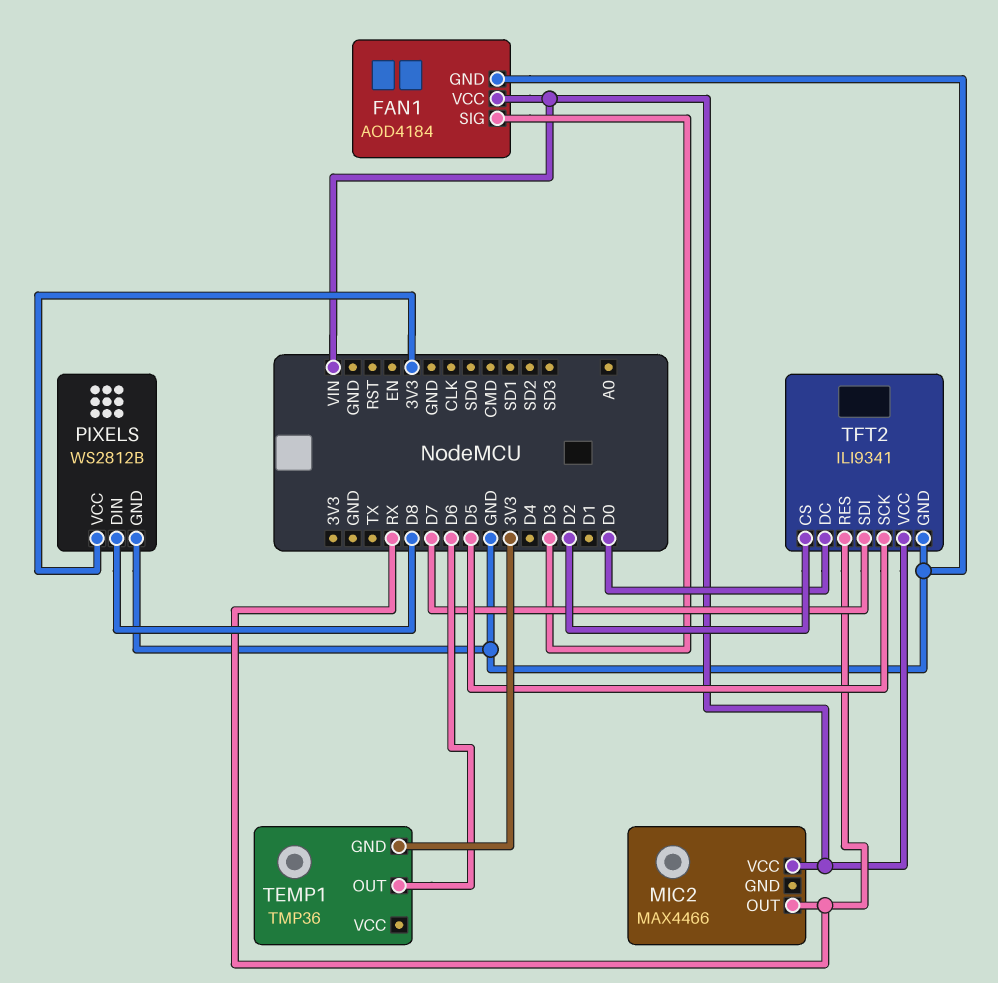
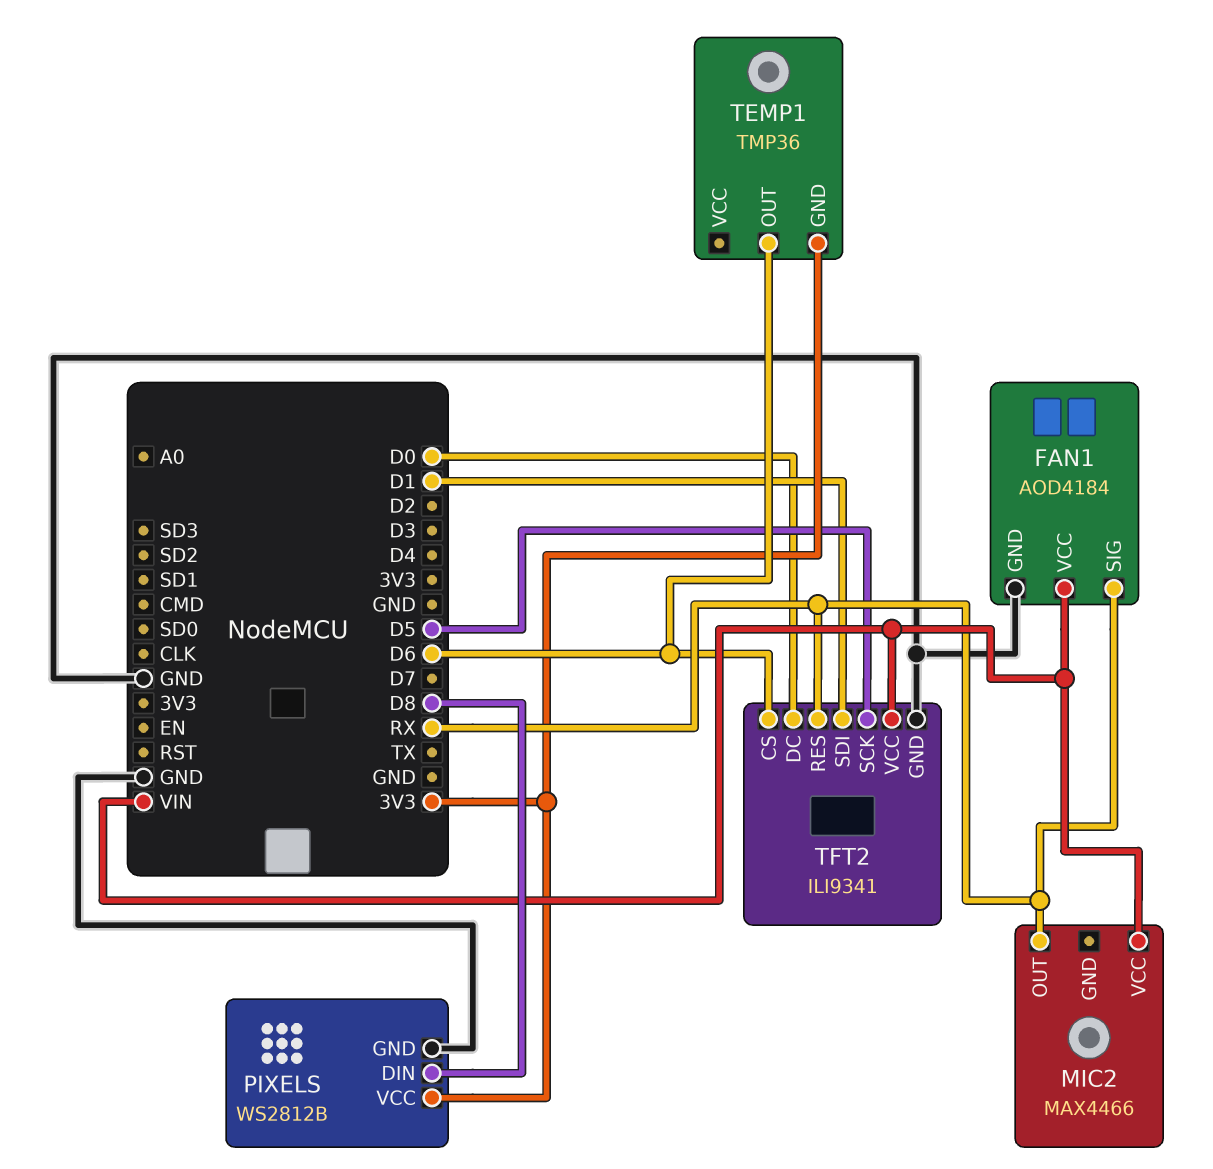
FAN1 pin SIG: D3 -> RX
TFT2 pin CS: D2 -> D6
TFT2 pin SDI: D7 -> D1

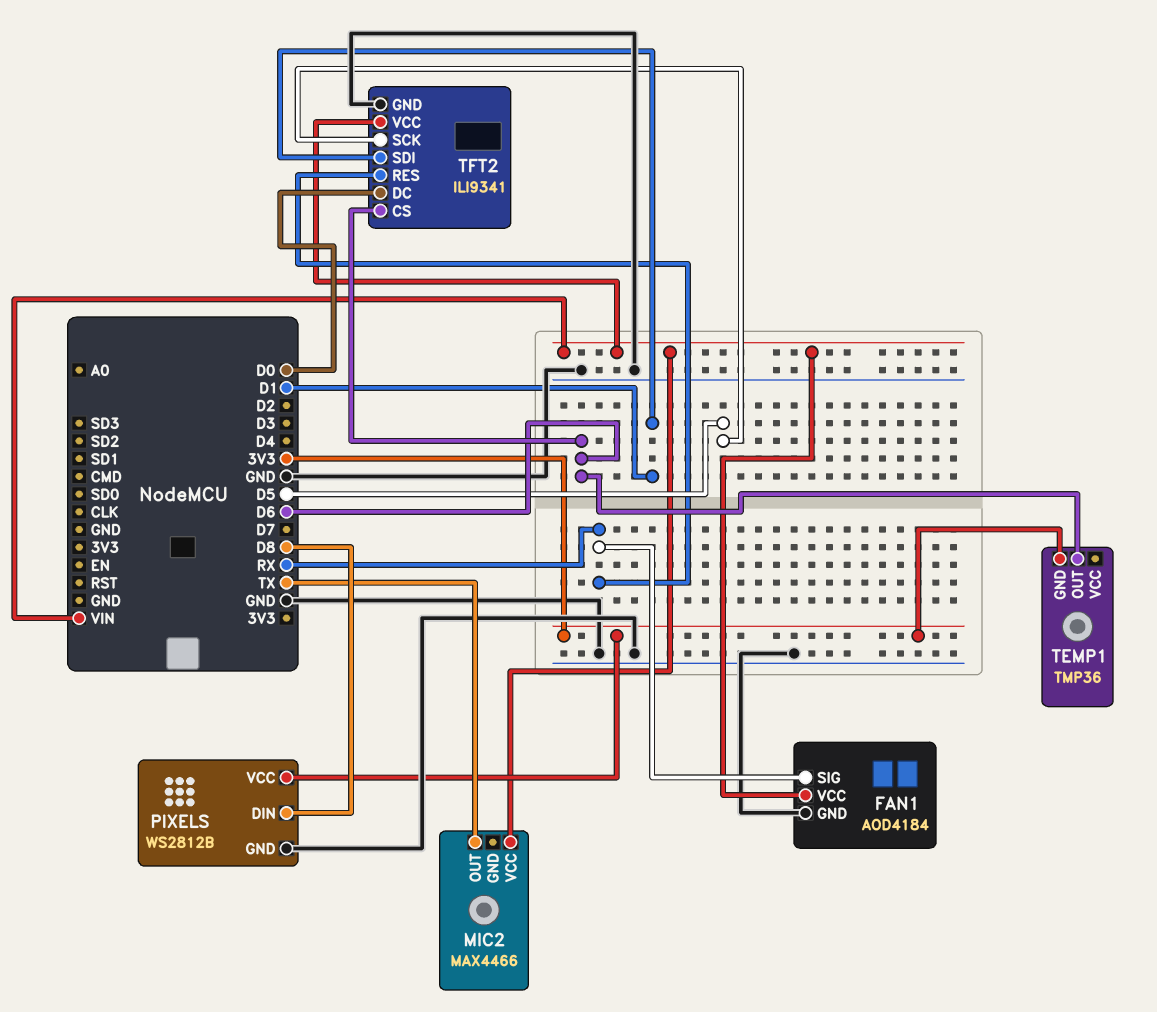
MIC2 pin OUT: RX -> TX

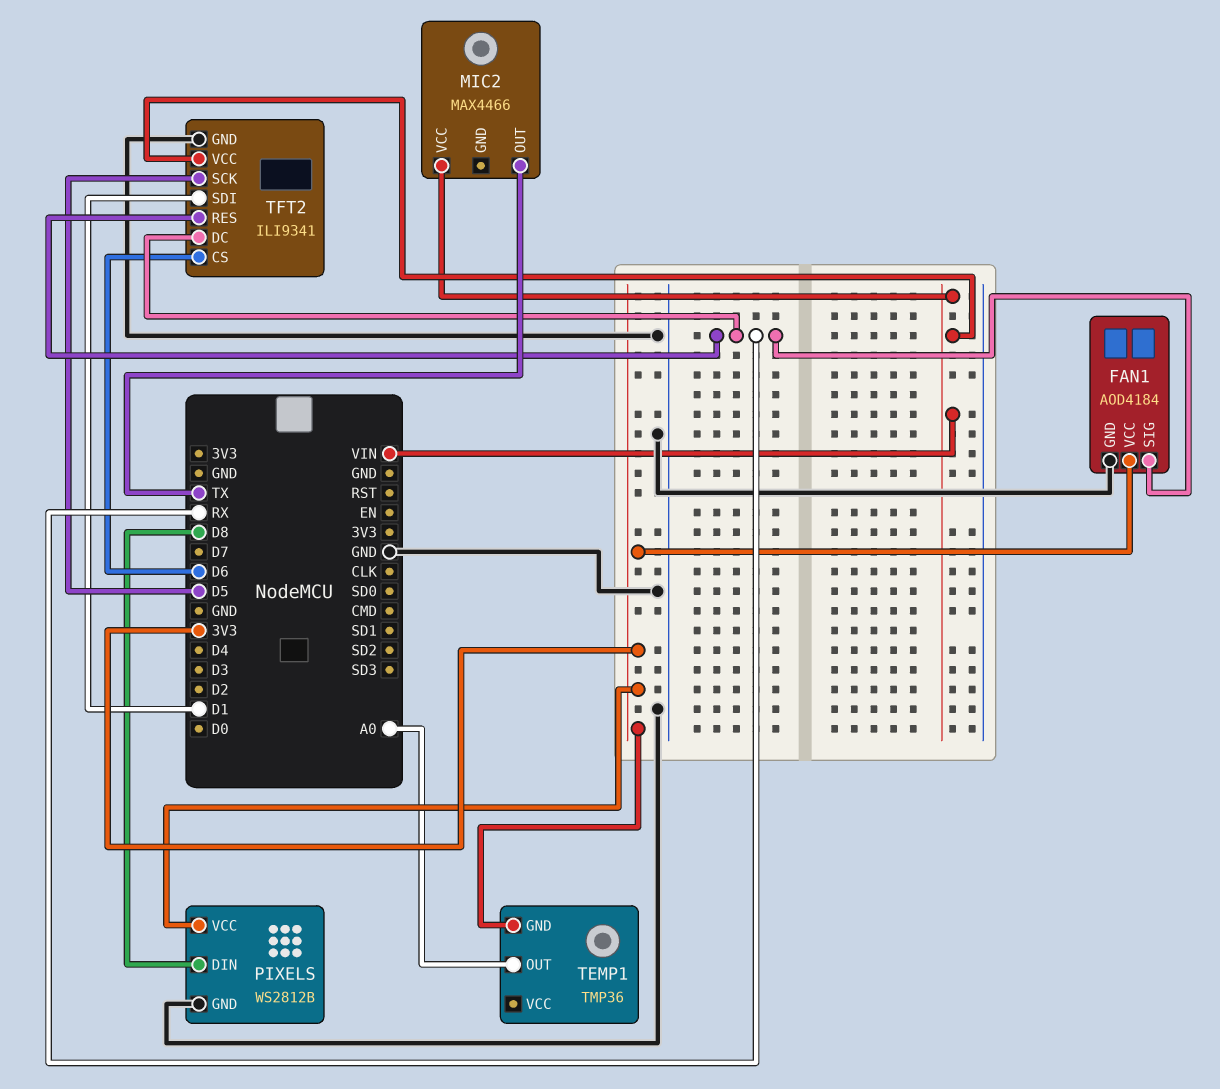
FAN1 pin VCC: VIN -> 3V3
TEMP1 pin OUT: D6 -> A0
TFT2 pin DC: D0 -> RX

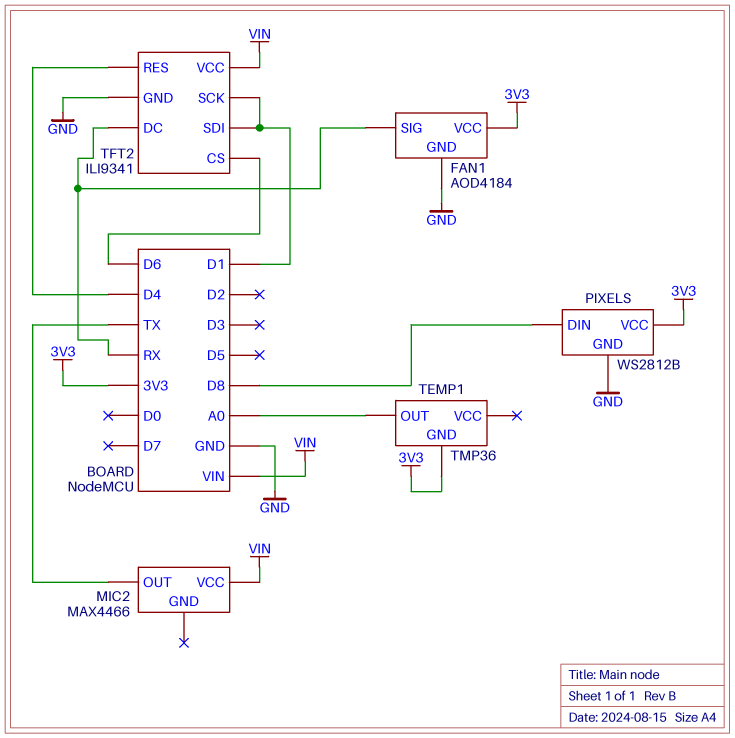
TFT2 pin RES: RX -> D4
TFT2 pin SCK: D5 -> D1

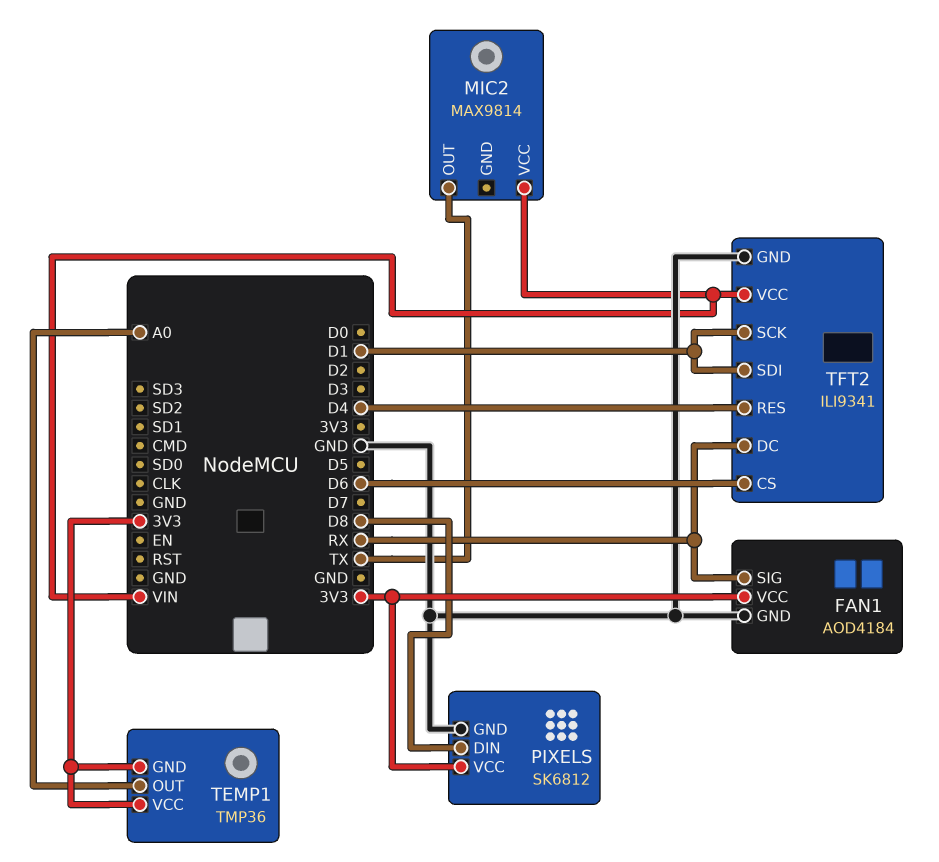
MIC2: MAX4466 -> MAX9814
PIXELS: WS2812B -> SK6812
TEMP1 pin VCC: none -> 3V3

